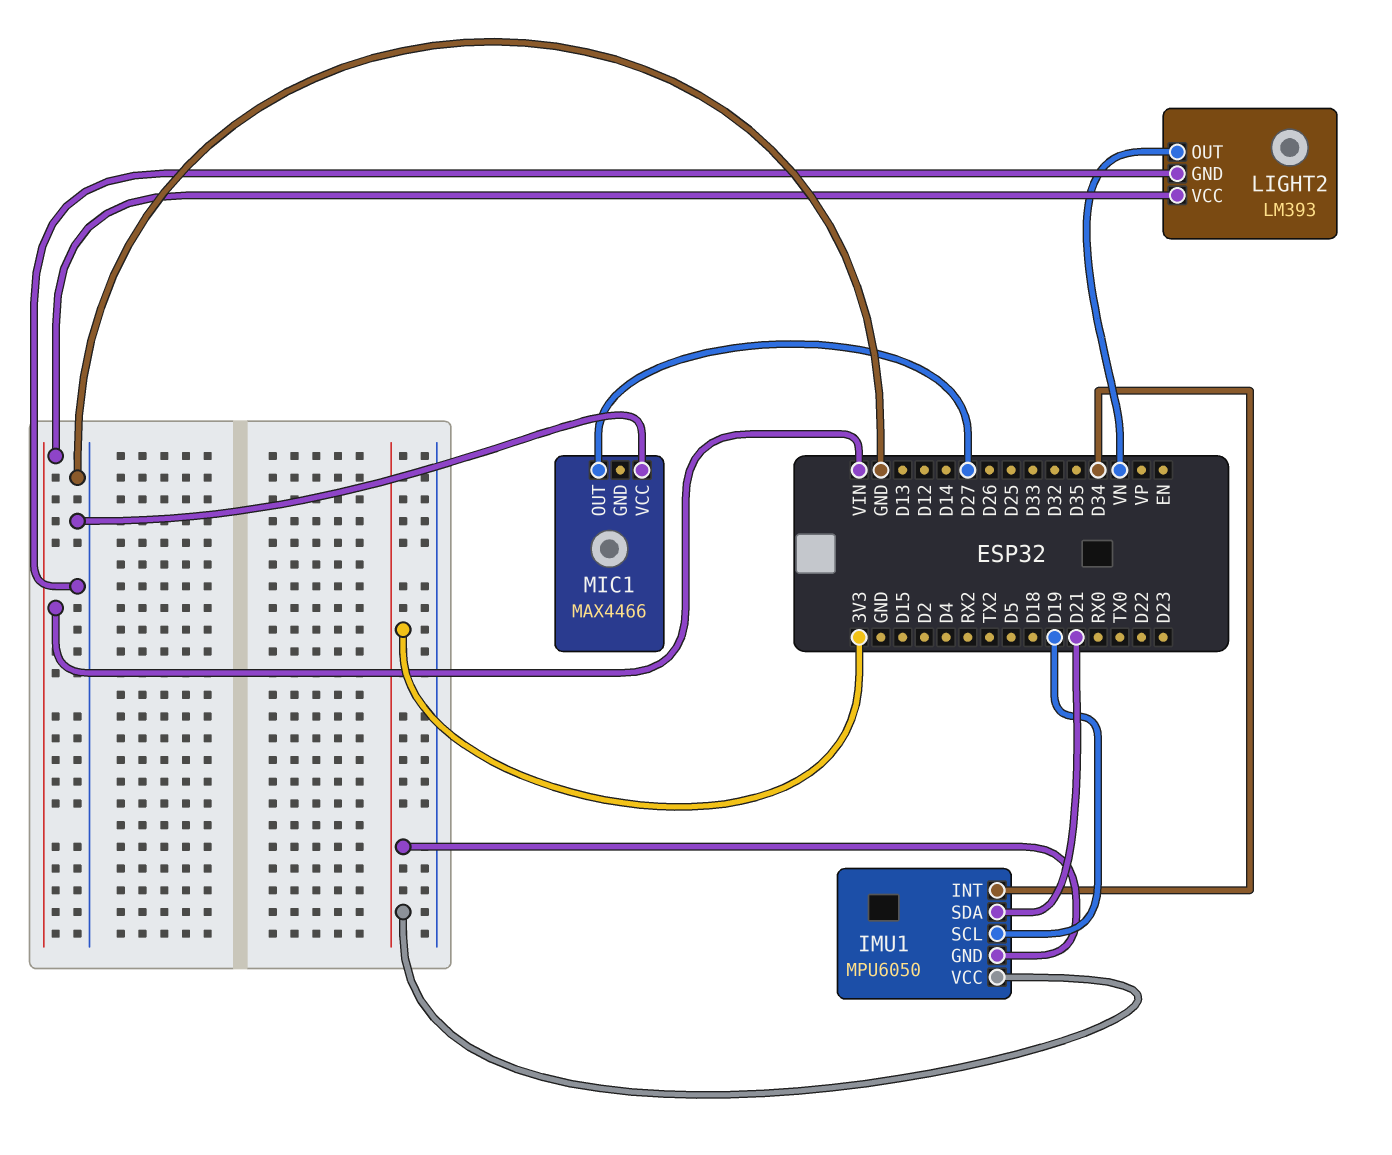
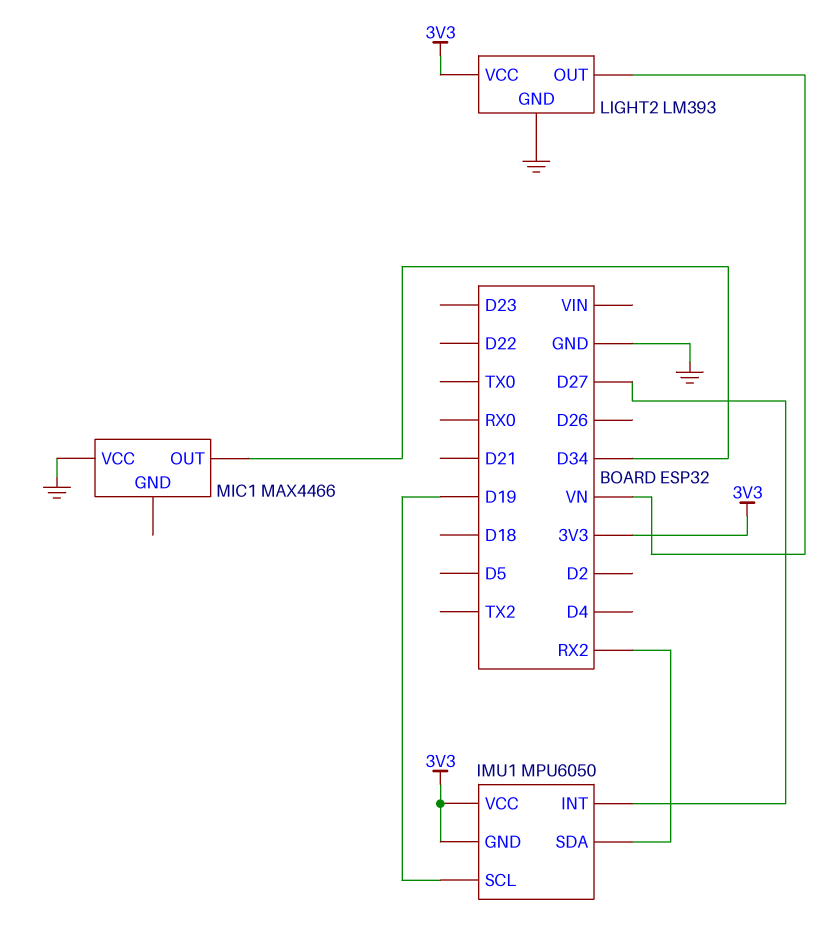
IMU1 pin INT: D34 -> D27
IMU1 pin SDA: D21 -> RX2
LIGHT2 pin VCC: VIN -> 3V3
MIC1 pin OUT: D27 -> D34

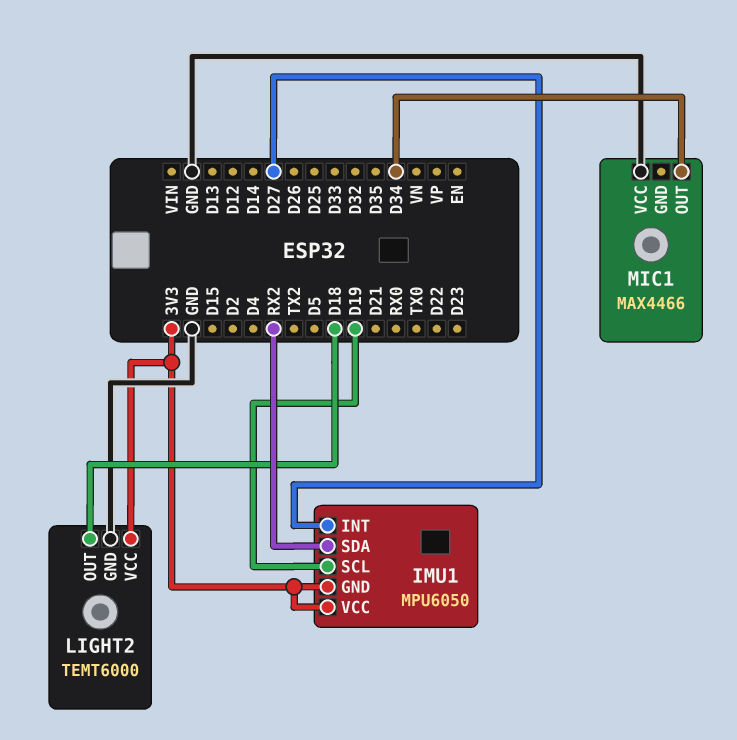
LIGHT2: LM393 -> TEMT6000
LIGHT2 pin OUT: VN -> D18

